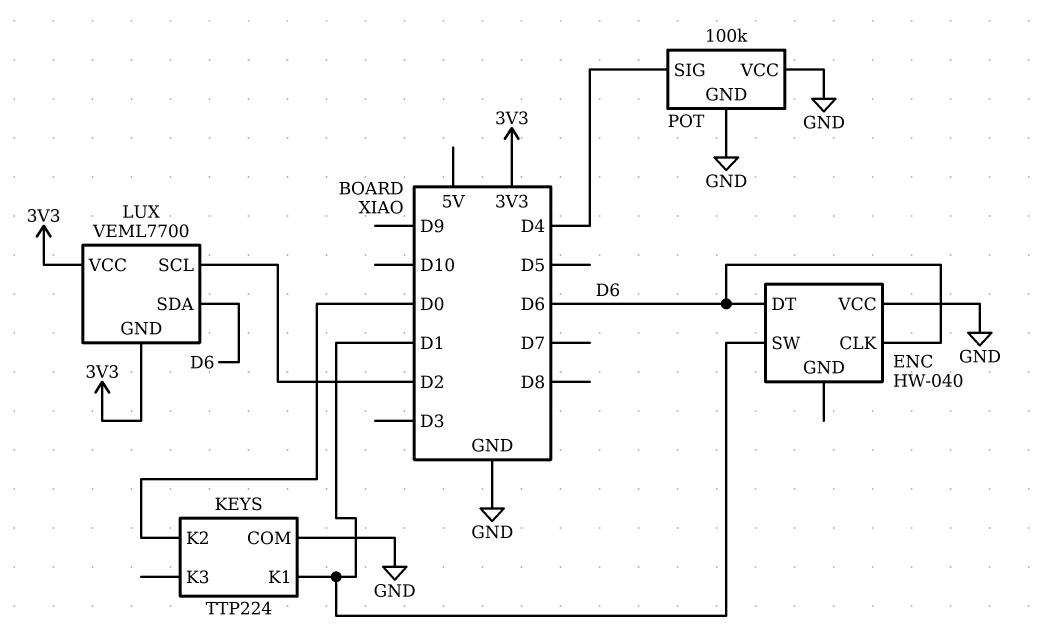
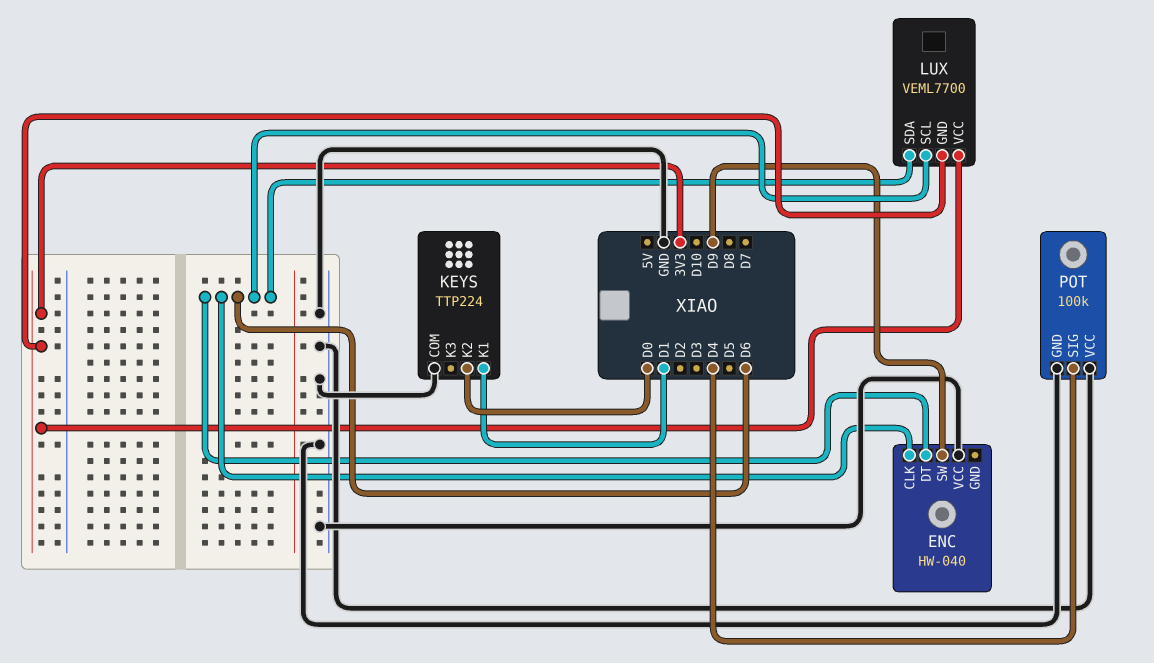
ENC pin SW: D1 -> D9
LUX pin SCL: D2 -> D6

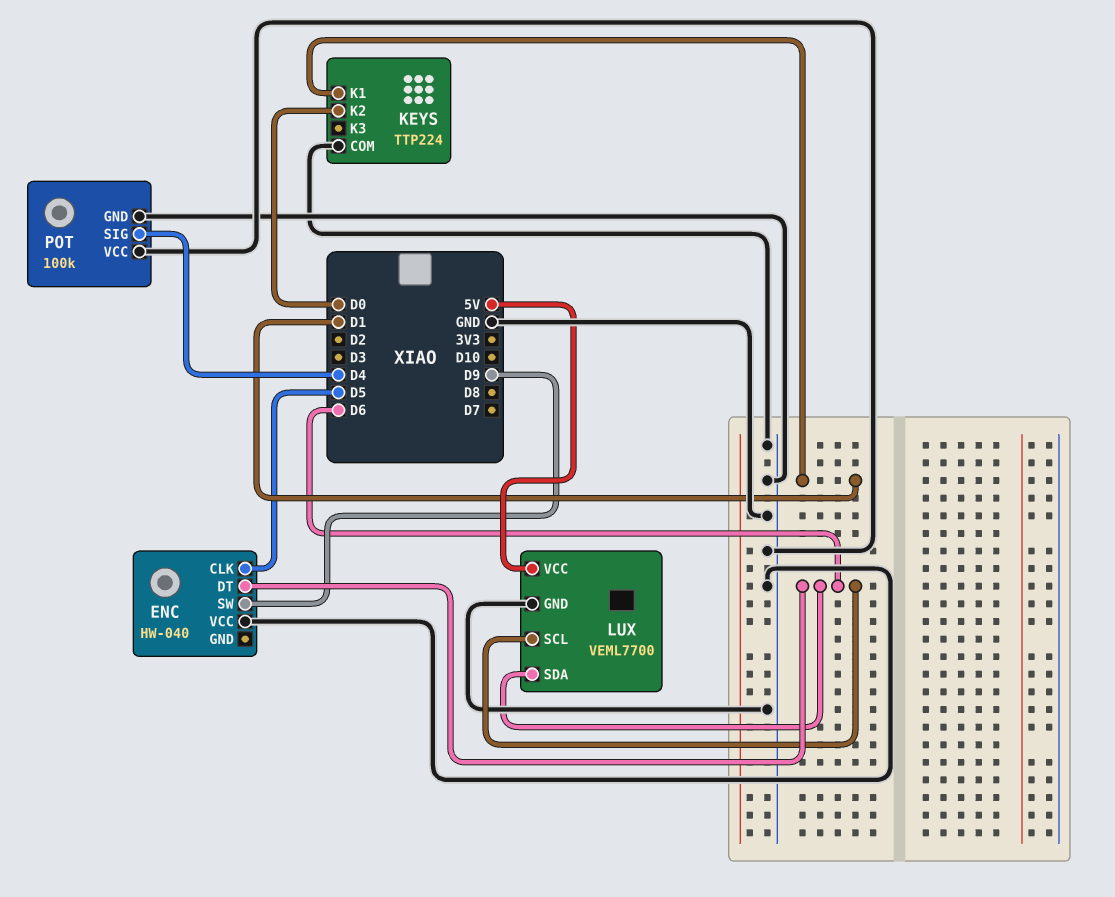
ENC pin CLK: D6 -> D5
LUX pin GND: 3V3 -> GND
LUX pin VCC: 3V3 -> 5V

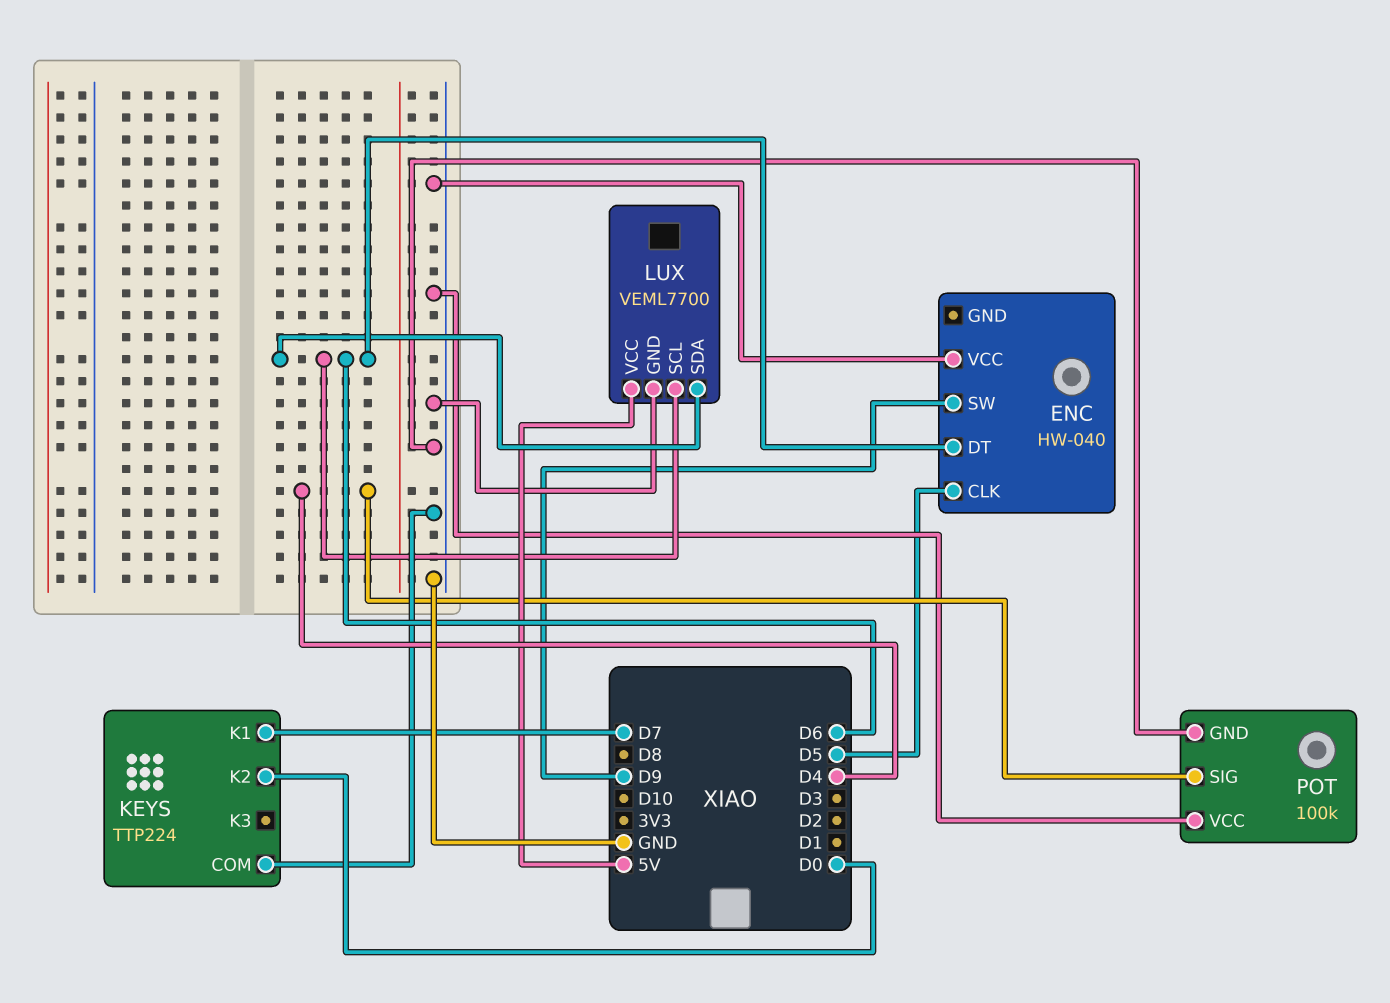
KEYS pin K1: D1 -> D7

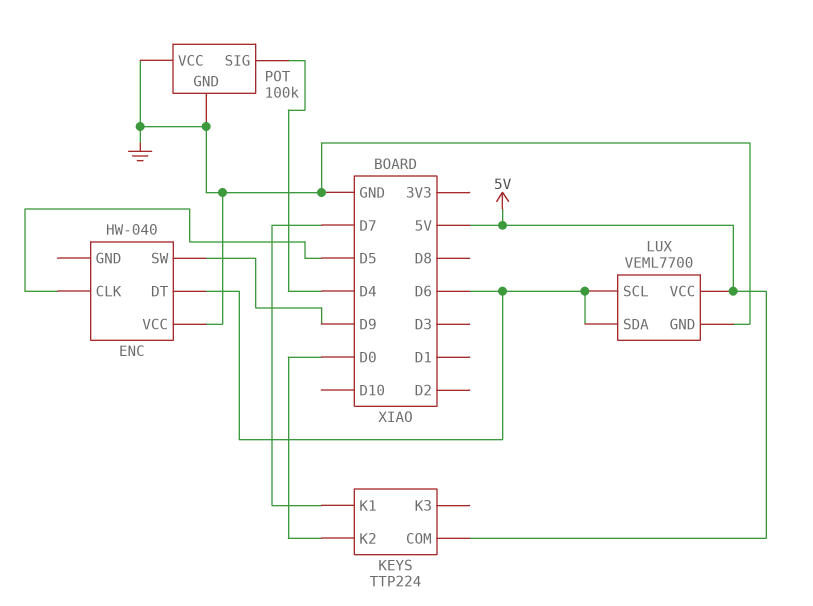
KEYS pin COM: GND -> 5V

